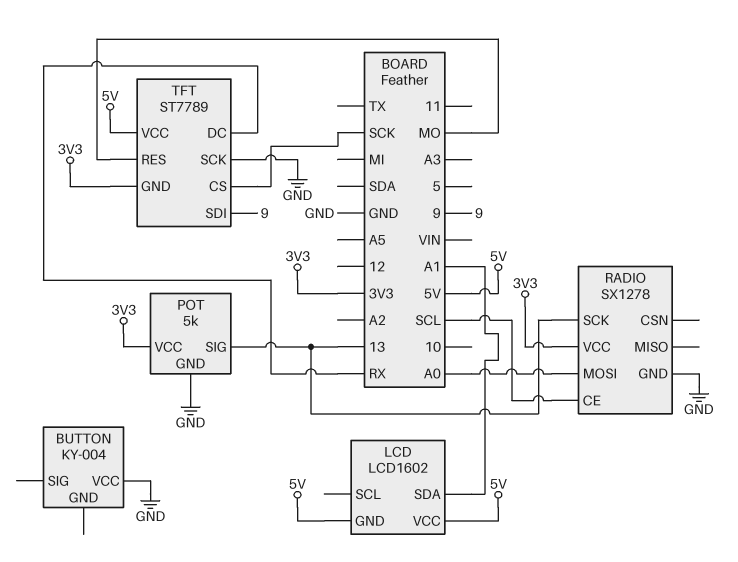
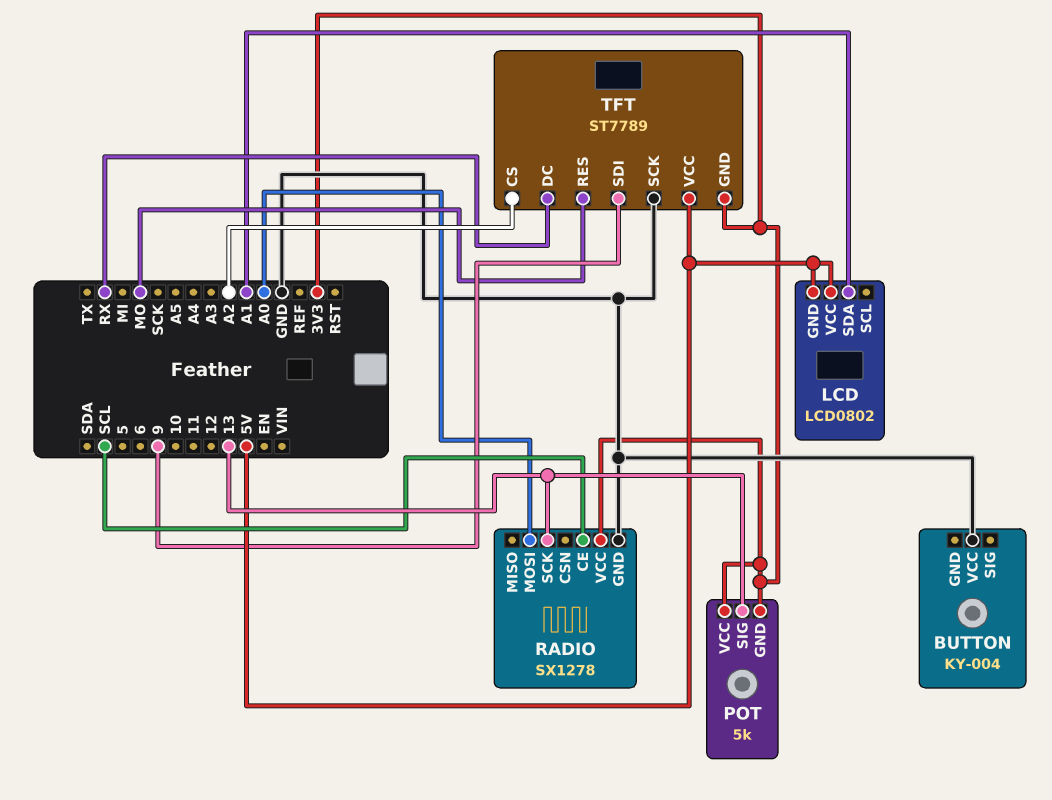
LCD: LCD1602 -> LCD0802
POT pin GND: GND -> 3V3
TFT pin CS: SCK -> A2

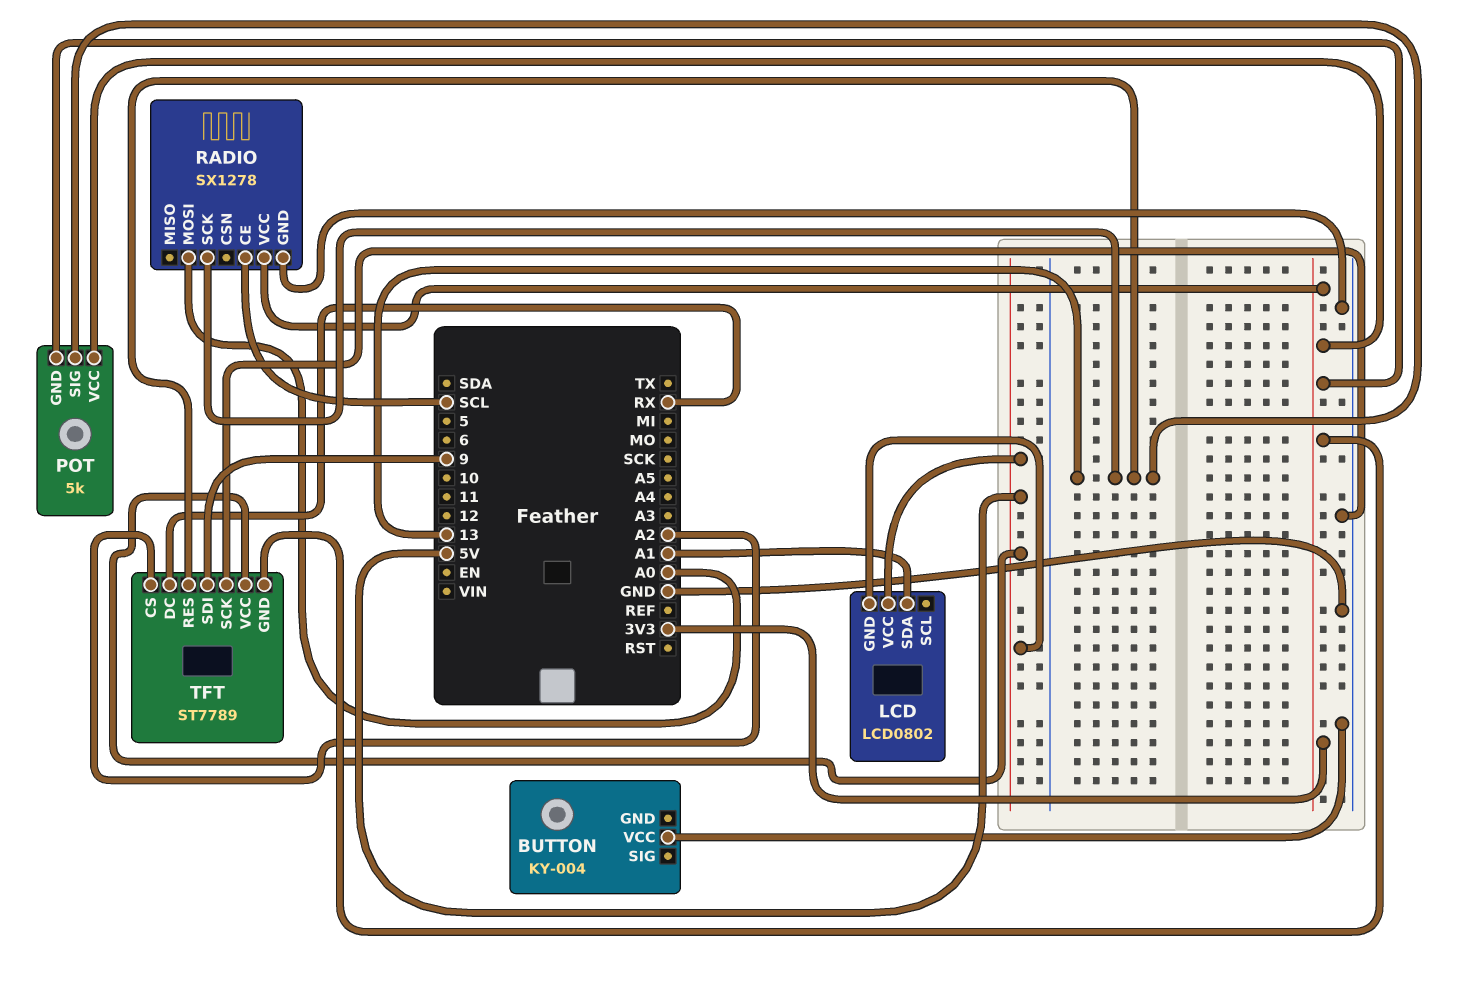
TFT pin RES: MO -> 13

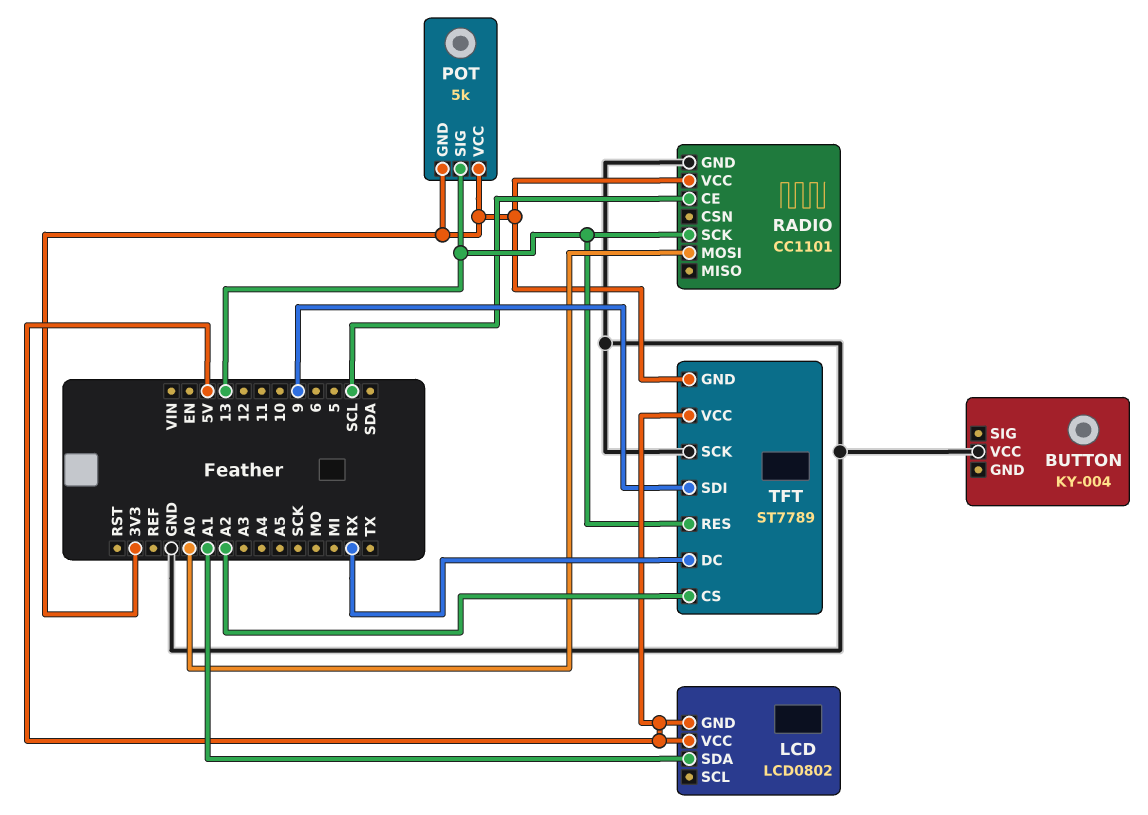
RADIO: SX1278 -> CC1101

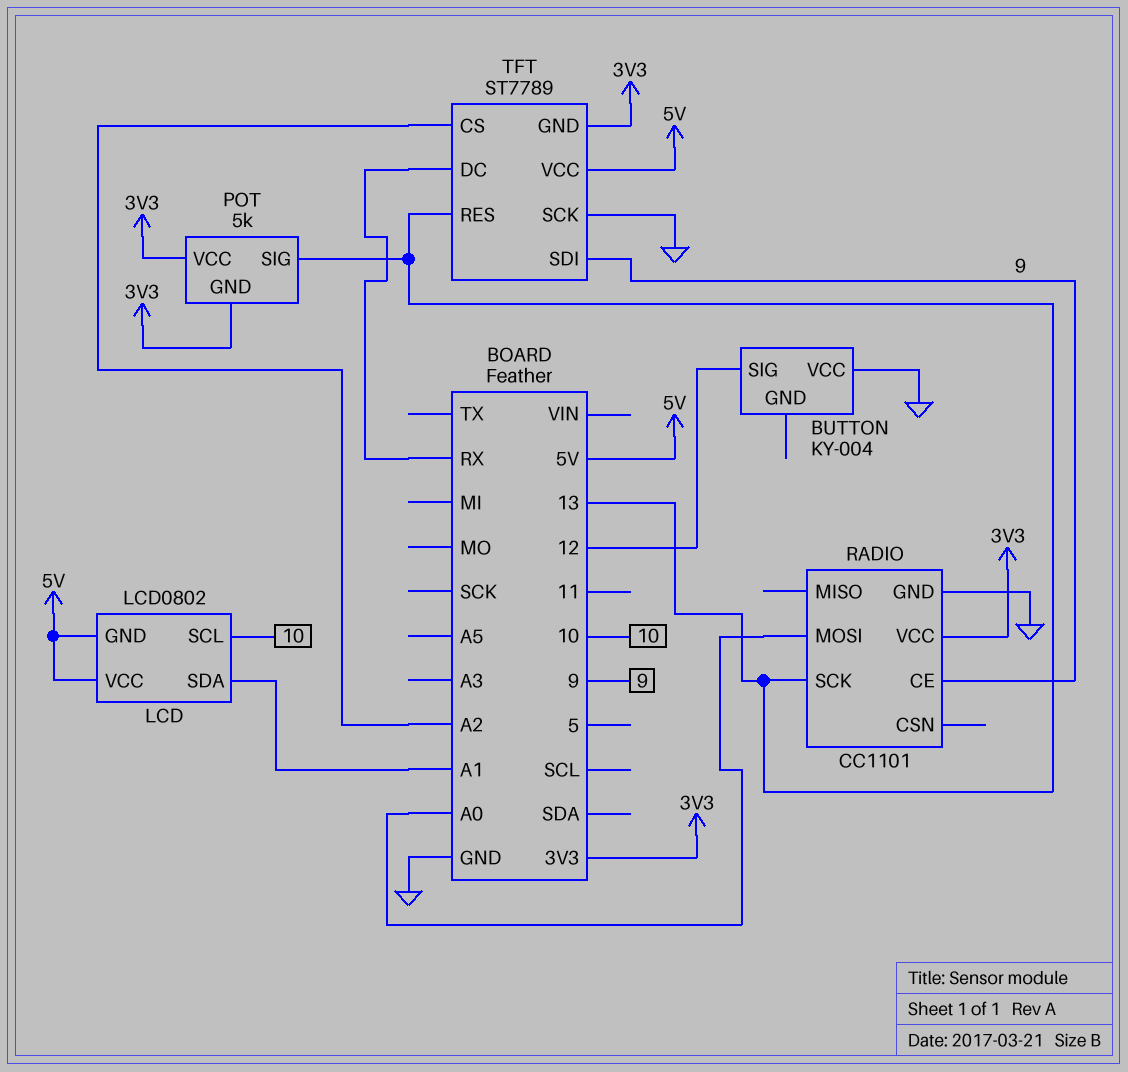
BUTTON pin SIG: none -> 12
LCD pin SCL: none -> 10
RADIO pin CE: SCL -> 9

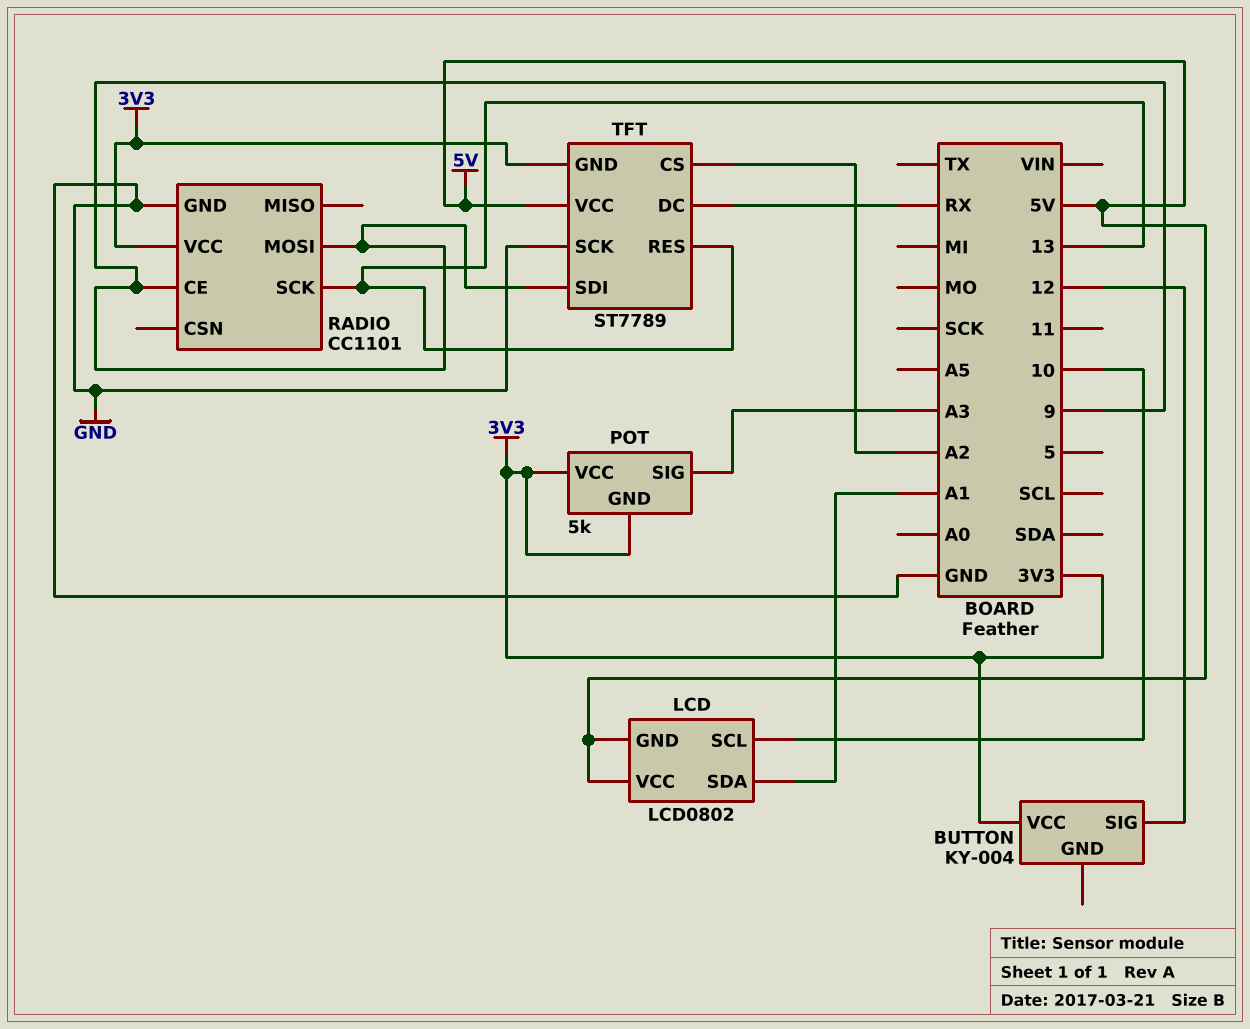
BUTTON pin VCC: GND -> 3V3
POT pin SIG: 13 -> A3
RADIO pin MOSI: A0 -> 9

